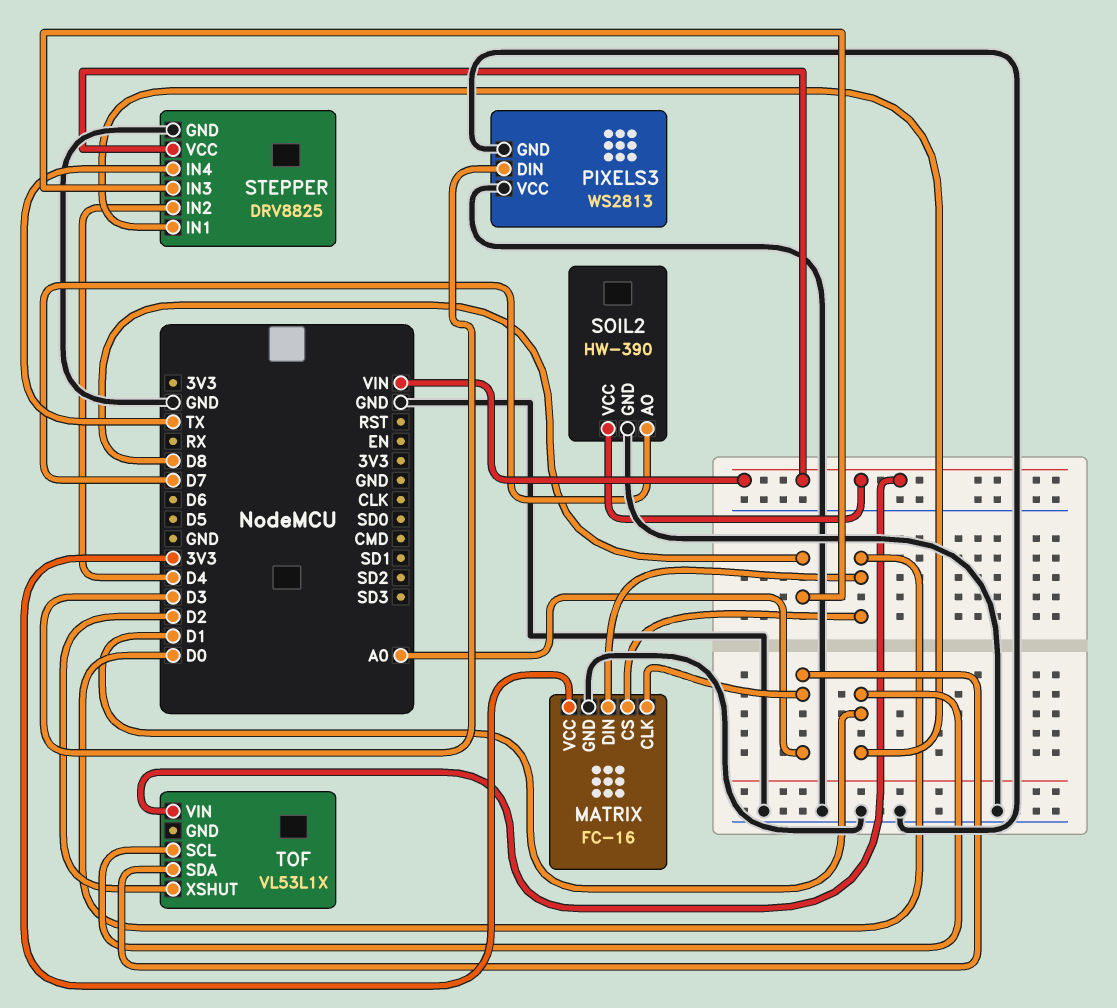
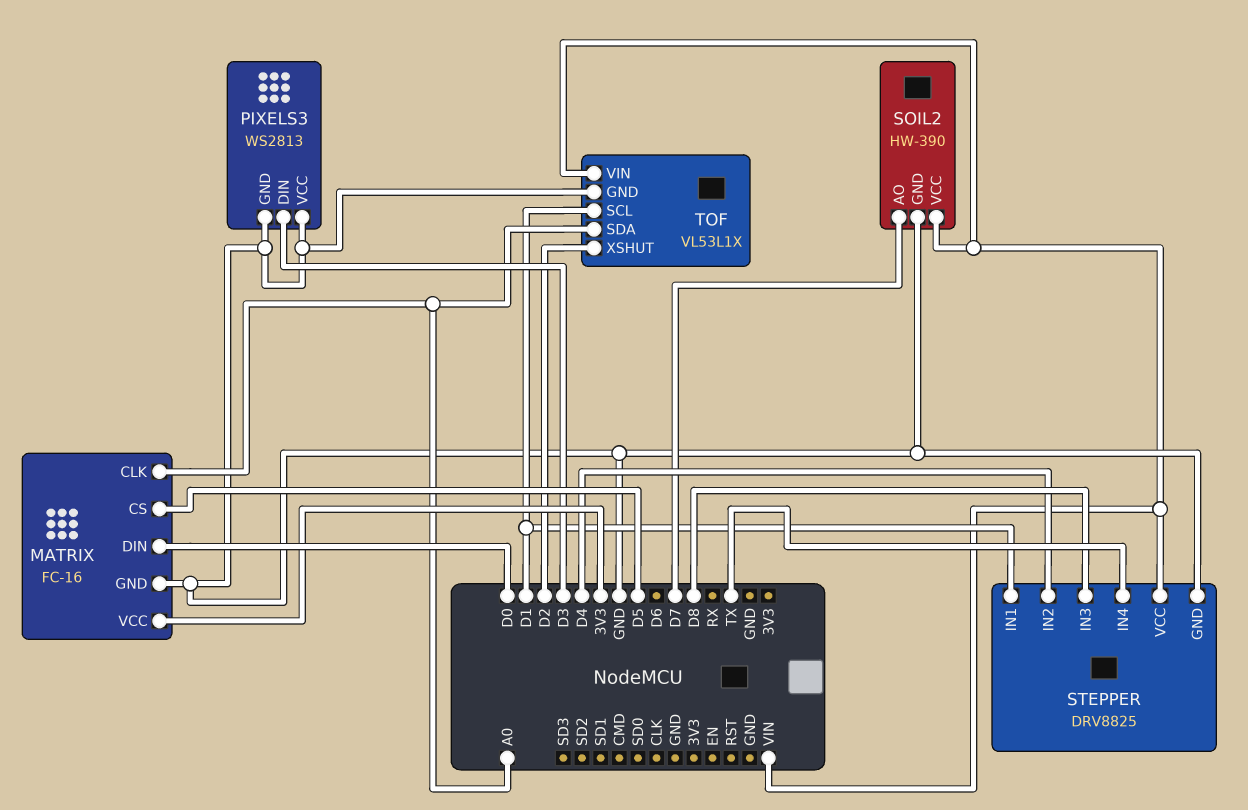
MATRIX pin CS: D0 -> D5
TOF pin GND: none -> GND

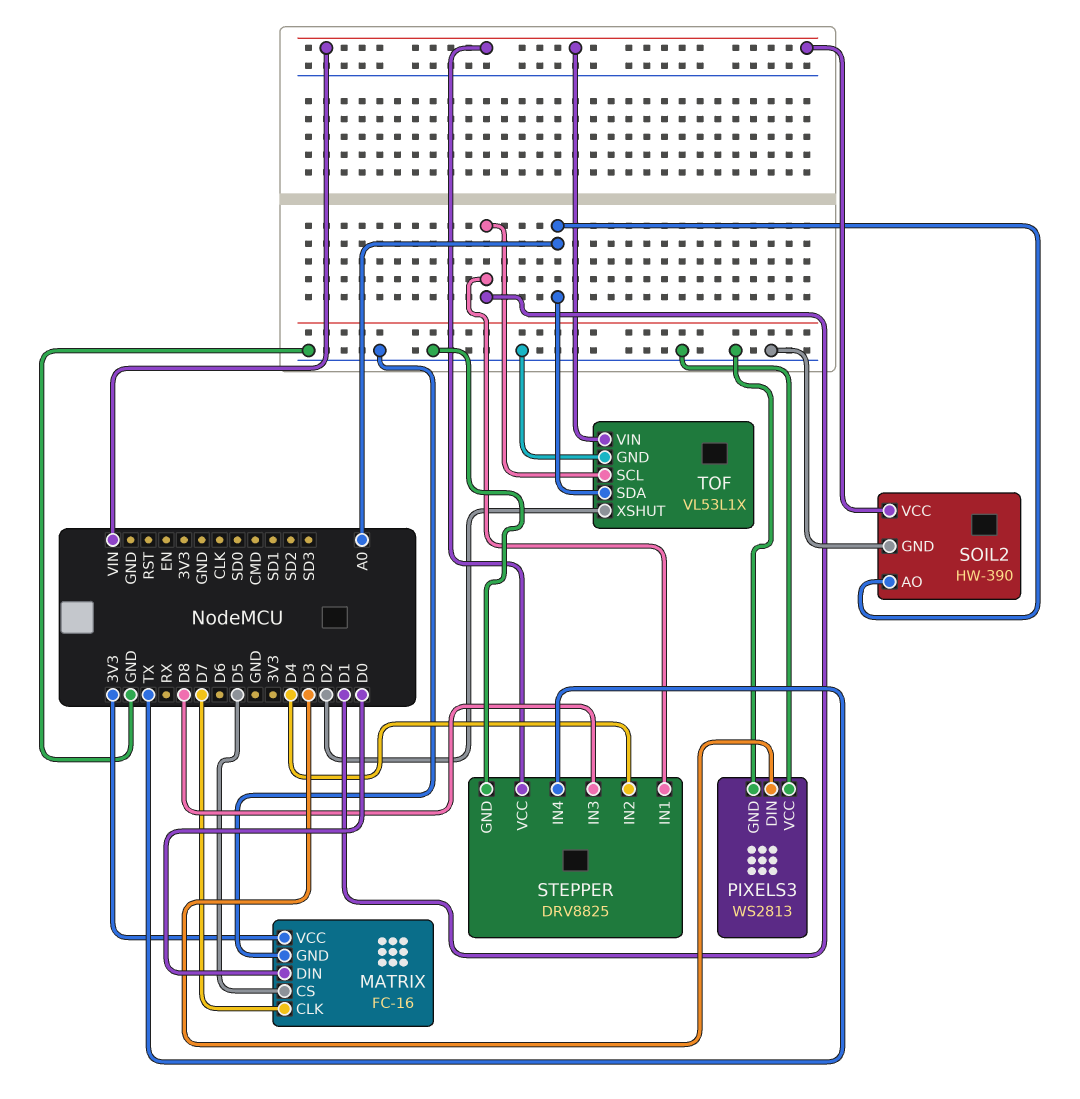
MATRIX pin CLK: A0 -> D7
SOIL2 pin AO: D7 -> A0

